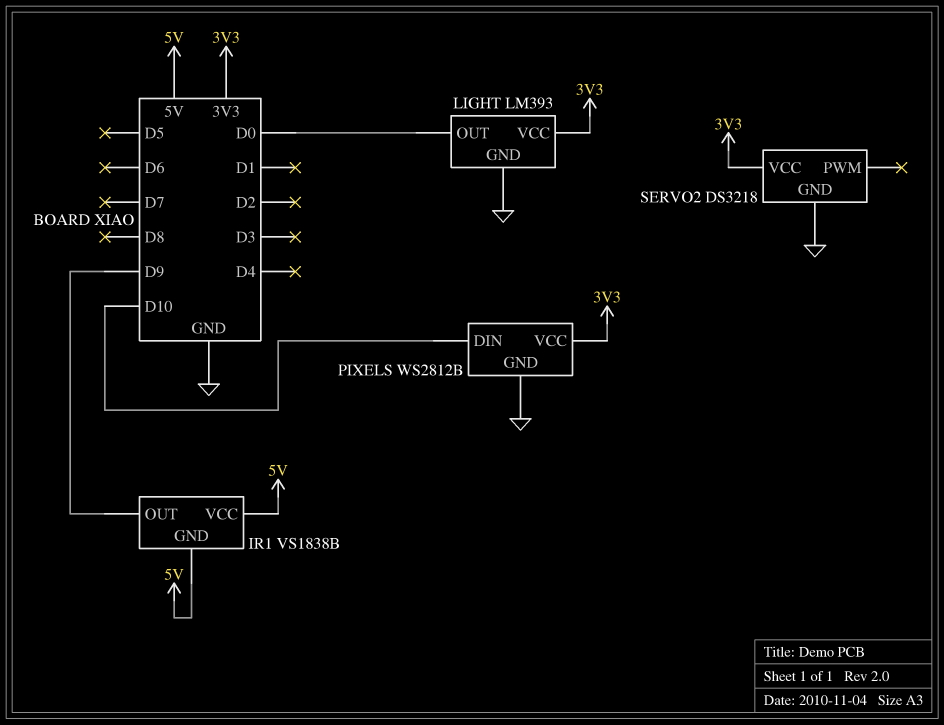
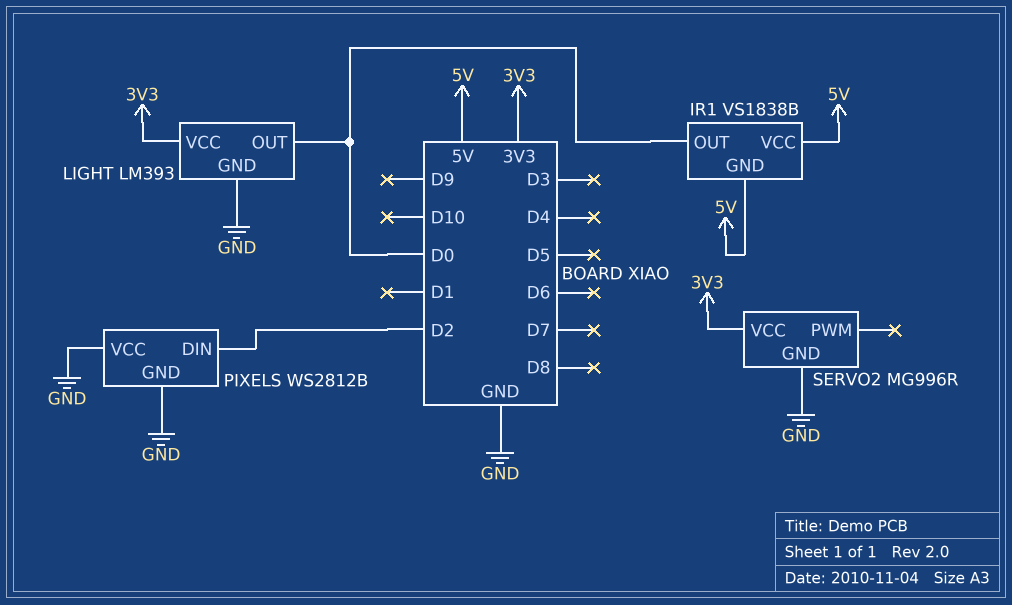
IR1 pin OUT: D9 -> D0
PIXELS pin DIN: D10 -> D2
PIXELS pin VCC: 3V3 -> GND
SERVO2: DS3218 -> MG996R

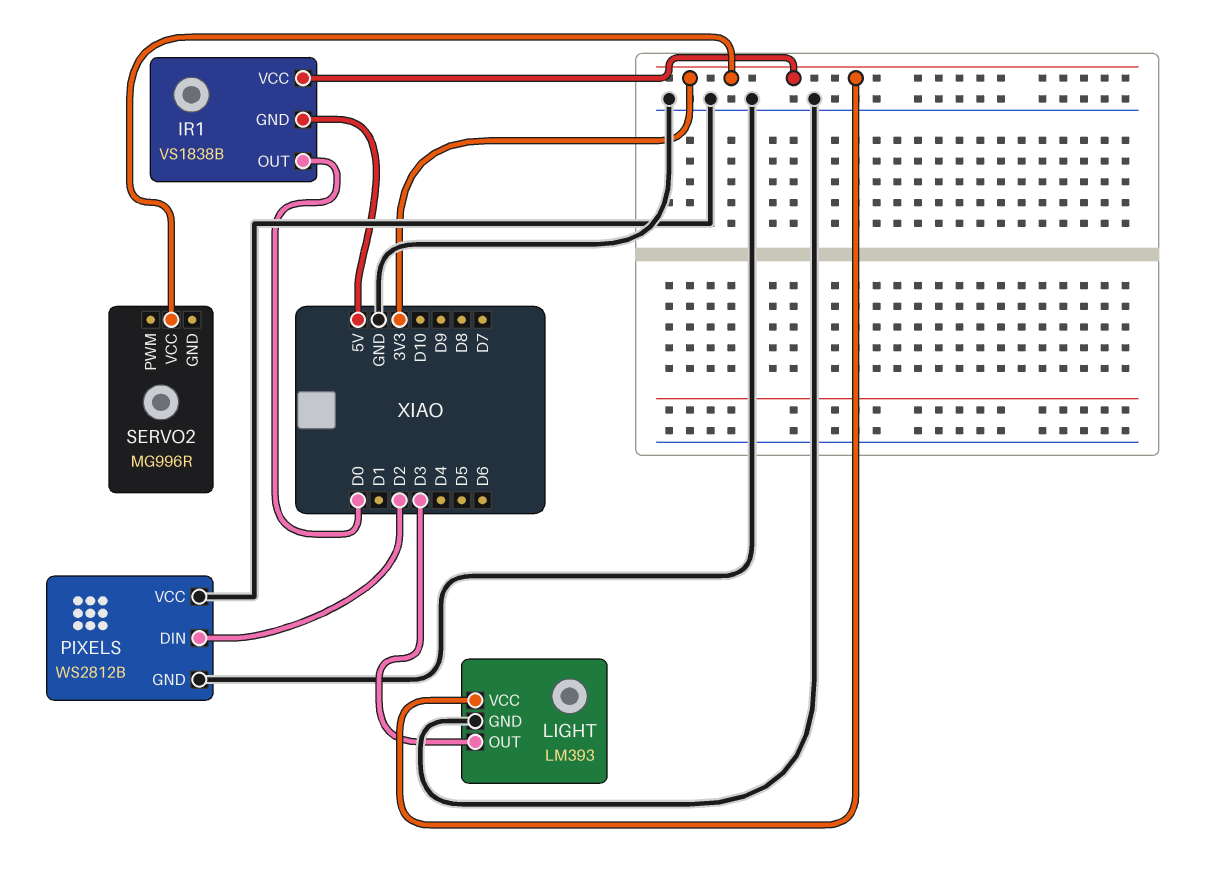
IR1 pin VCC: 5V -> 3V3
LIGHT pin OUT: D0 -> D3
SERVO2 pin GND: GND -> none

